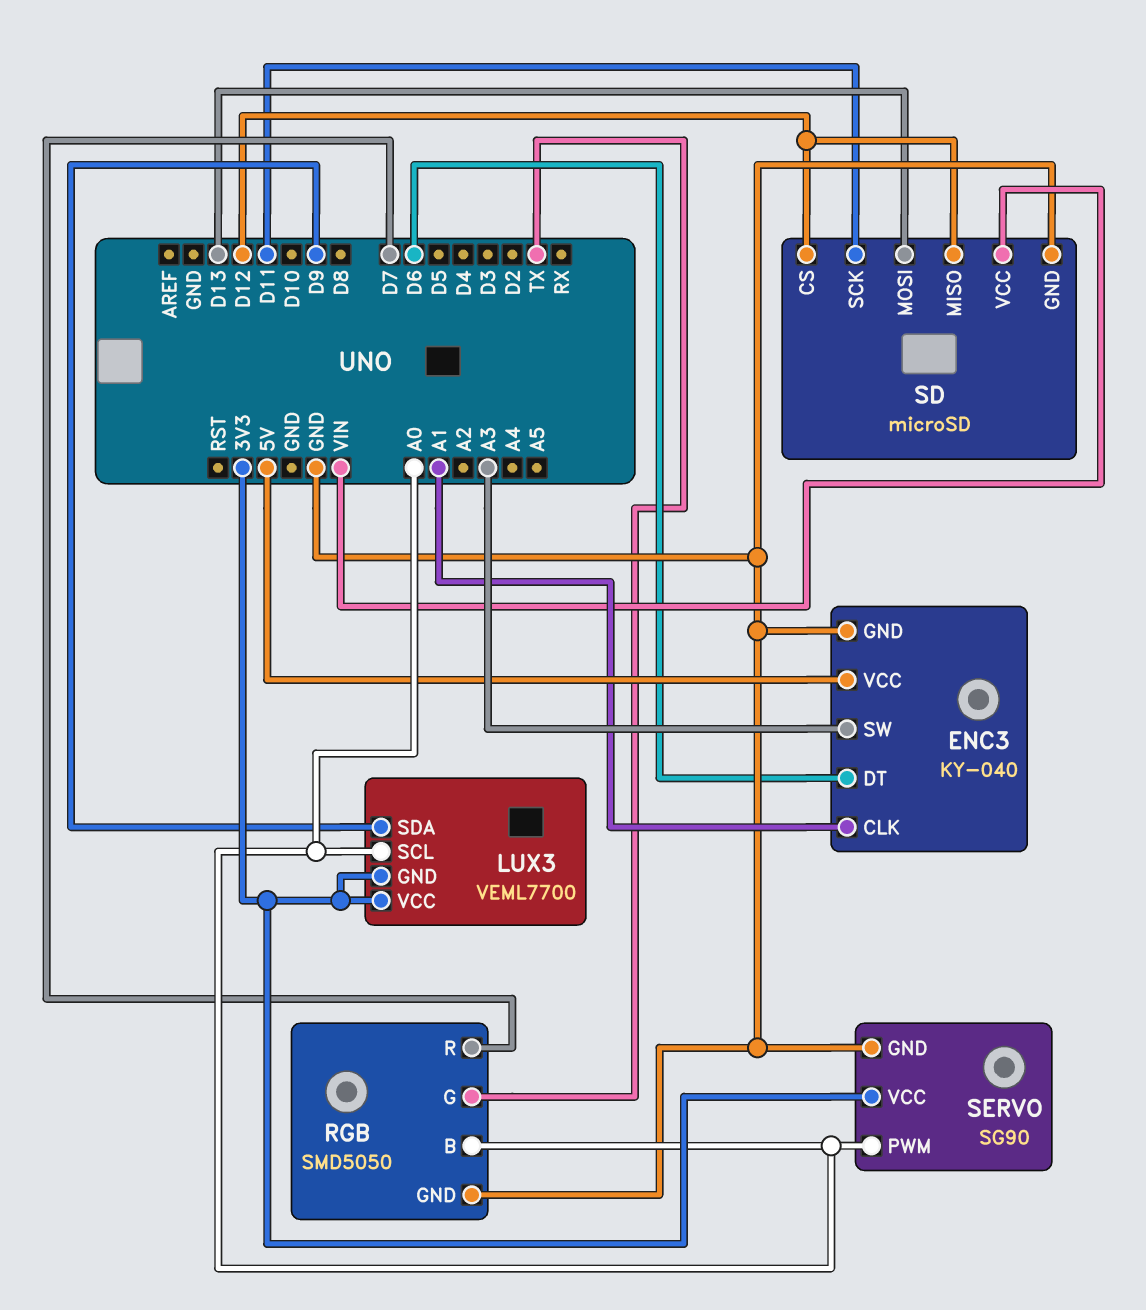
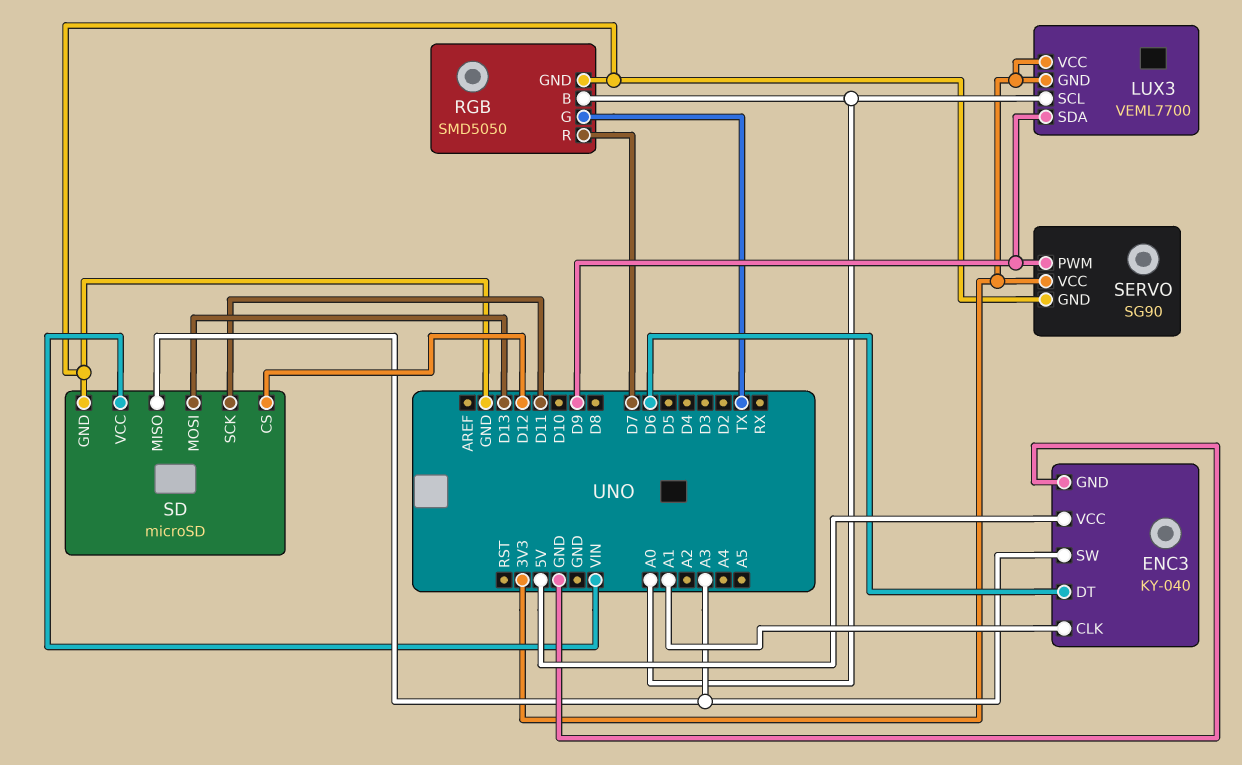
SD pin MISO: D12 -> A3
SERVO pin PWM: A0 -> D9

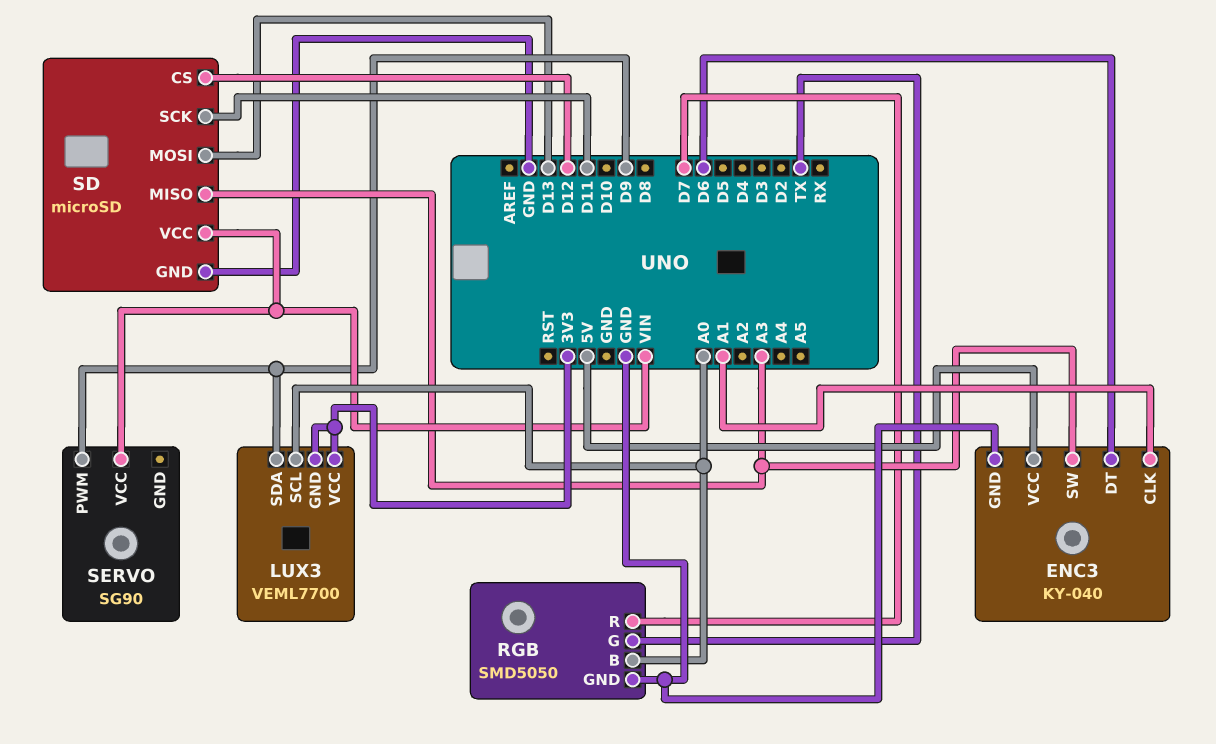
SERVO pin GND: GND -> none
SERVO pin VCC: 3V3 -> VIN

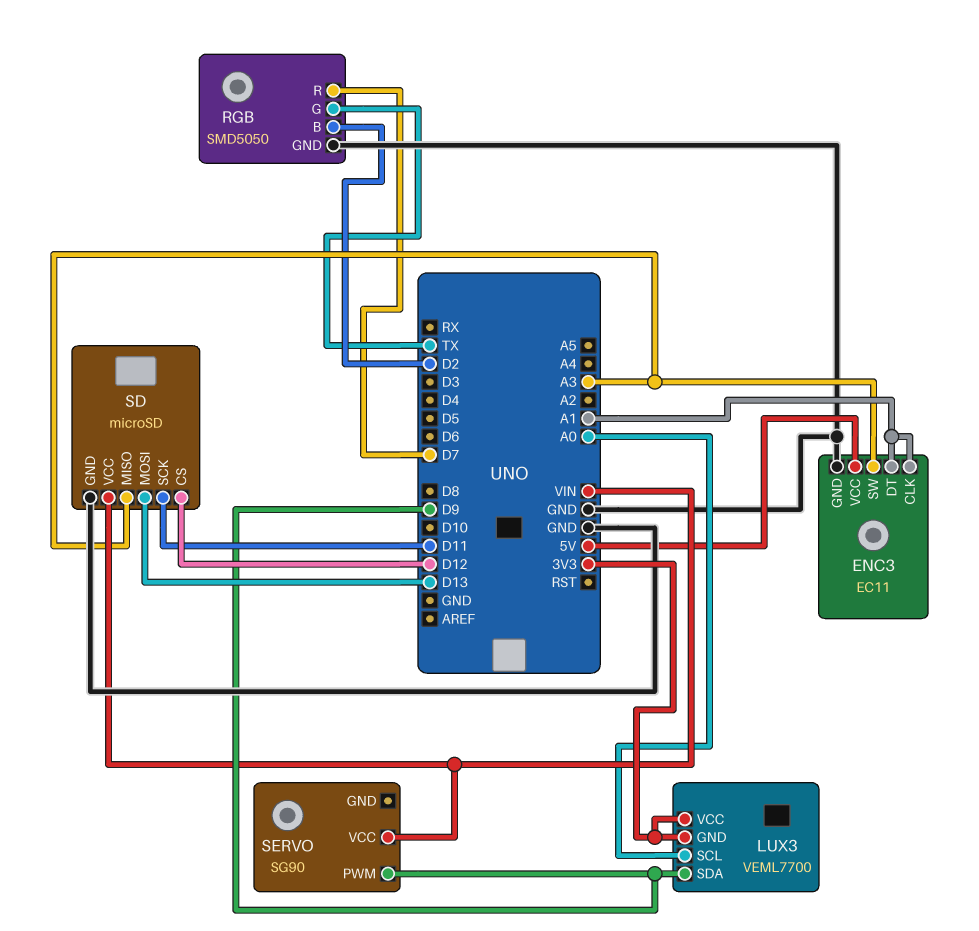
ENC3: KY-040 -> EC11
ENC3 pin DT: D6 -> A1
RGB pin B: A0 -> D2

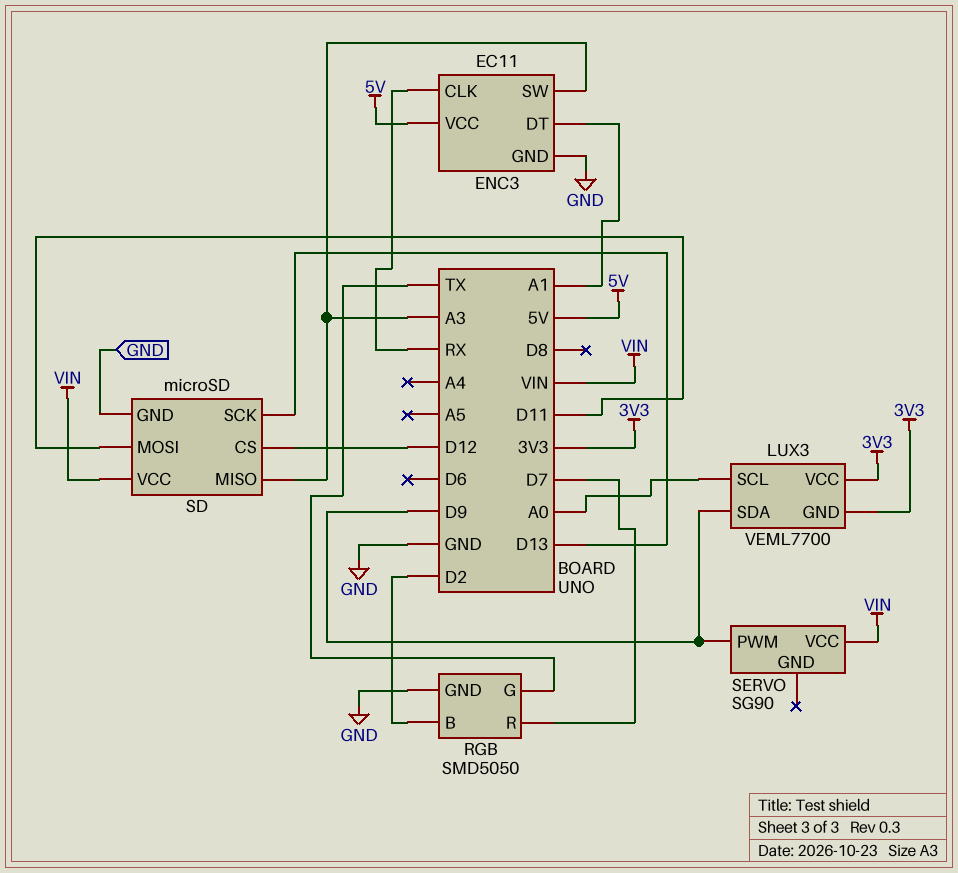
ENC3 pin CLK: A1 -> RX
SD pin MOSI: D13 -> D11
SD pin SCK: D11 -> D13

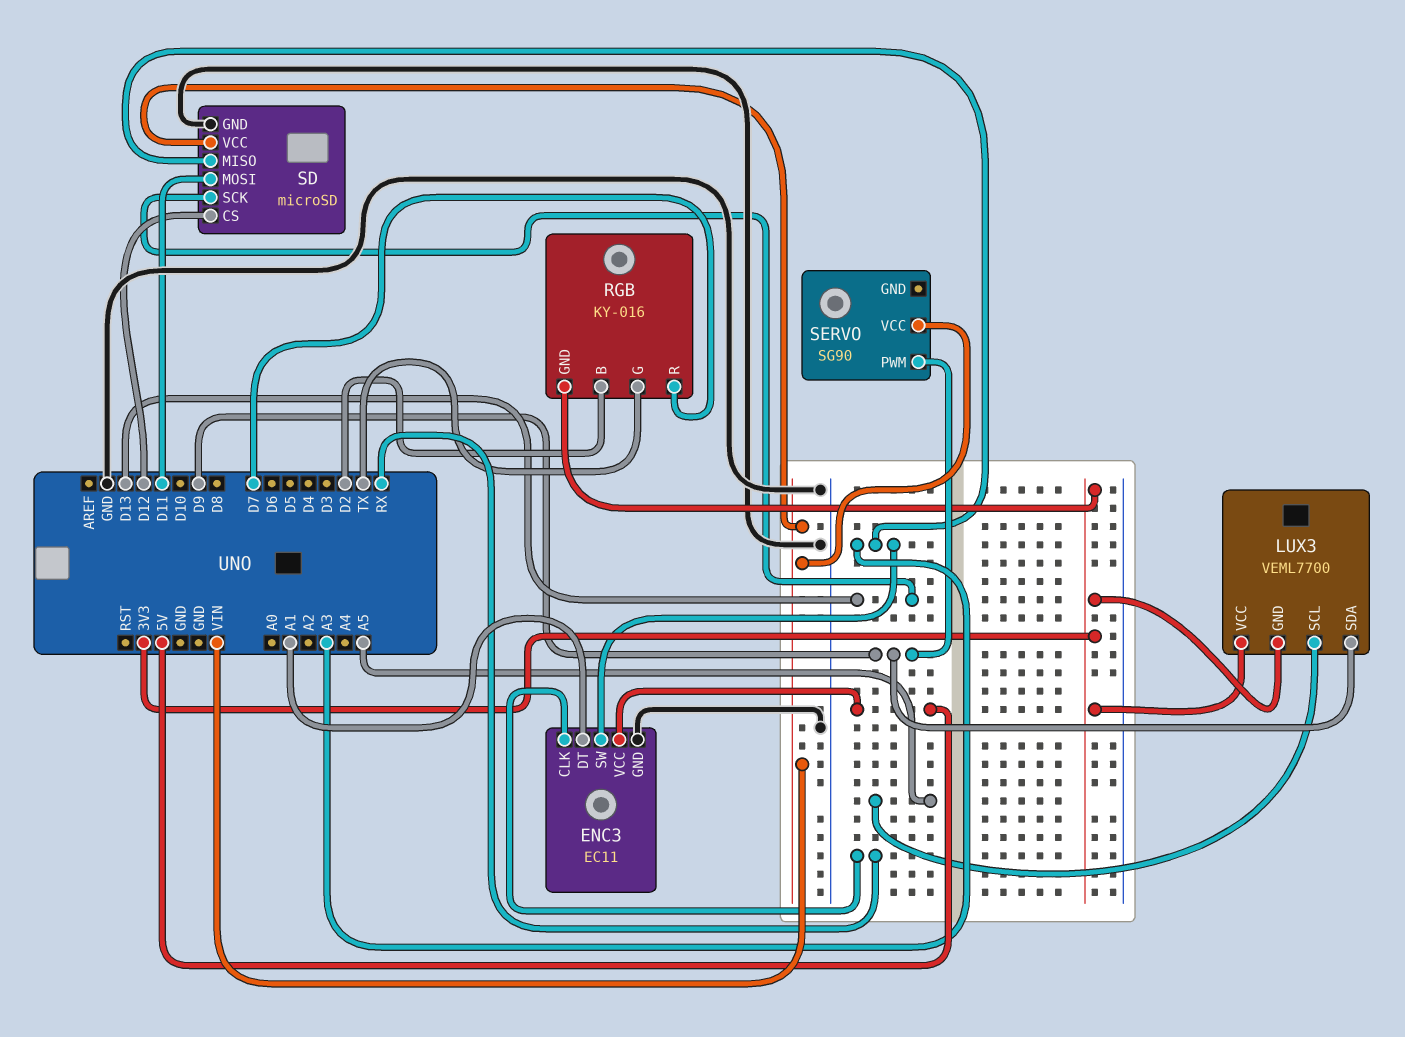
LUX3 pin SCL: A0 -> A5
RGB: SMD5050 -> KY-016
RGB pin GND: GND -> 3V3

